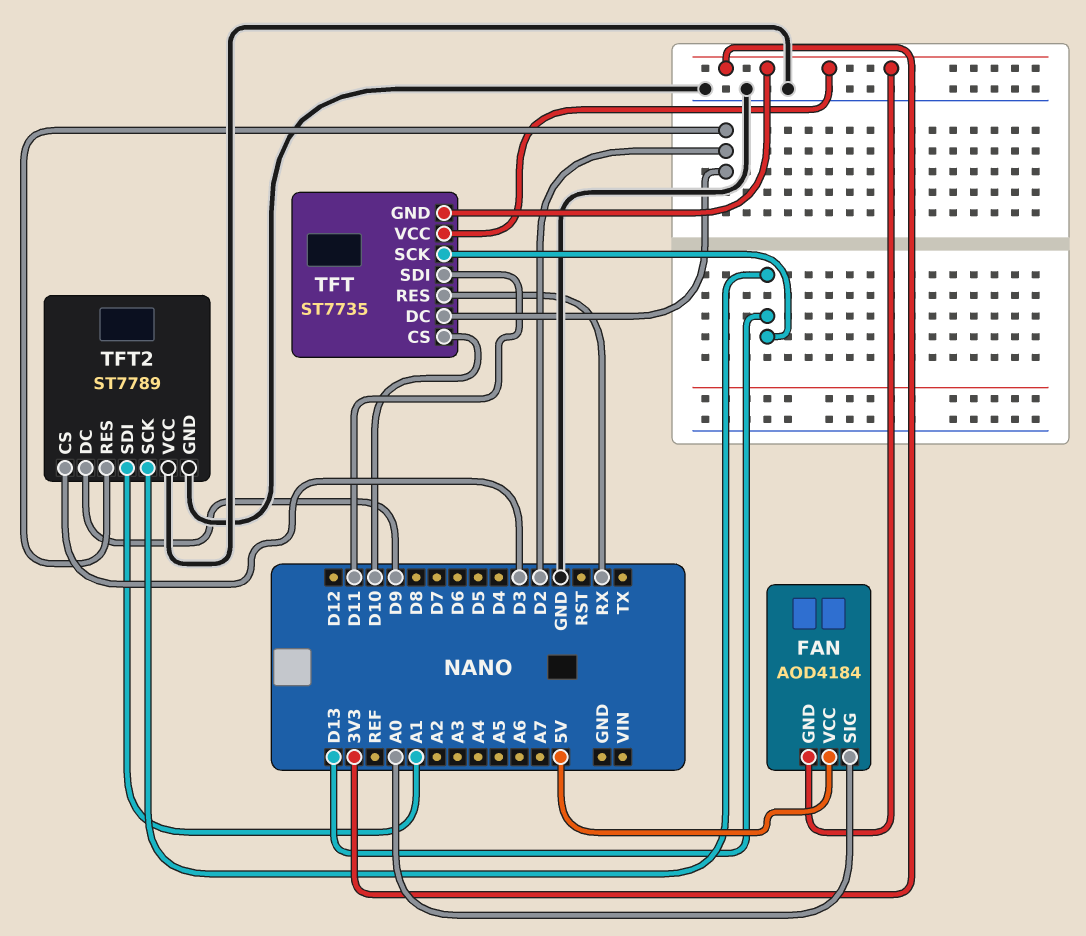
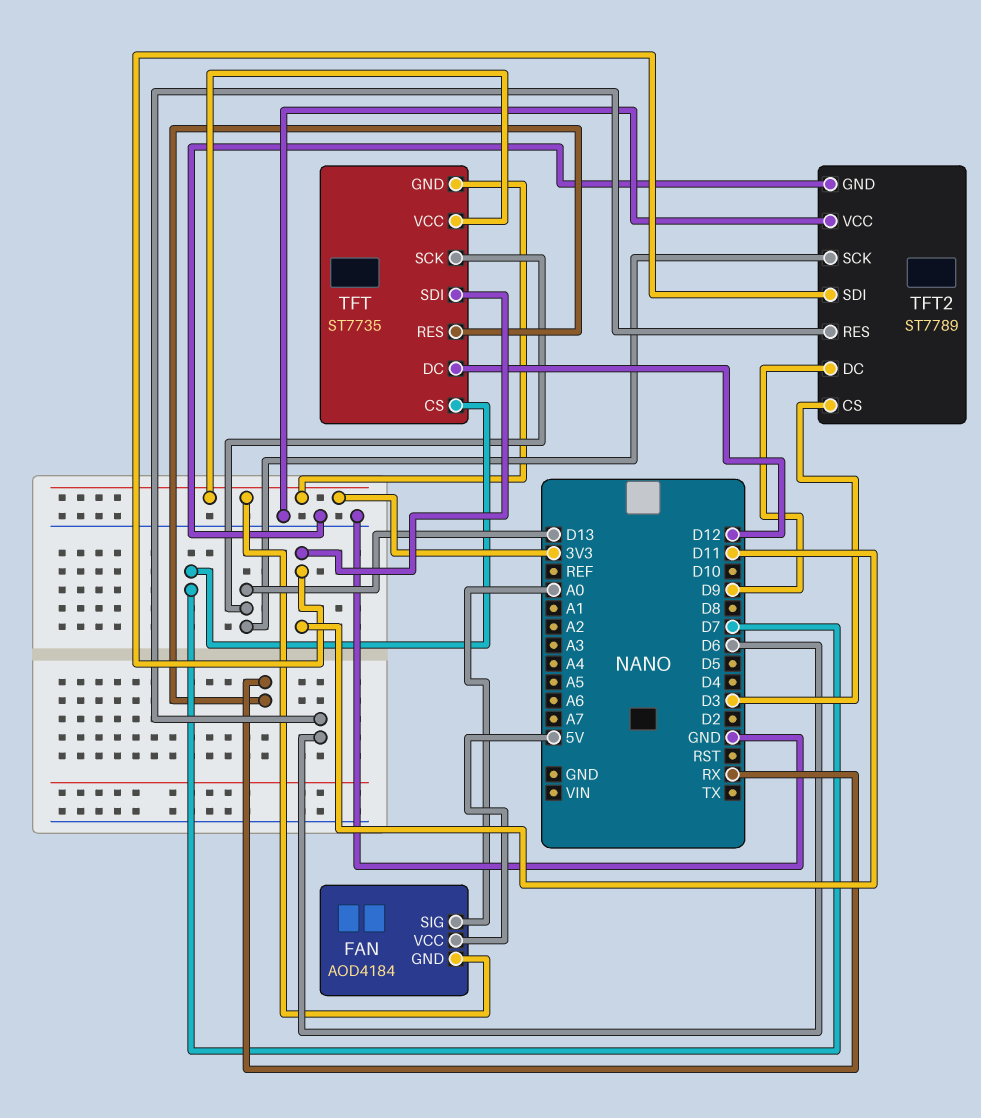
TFT pin CS: D10 -> D7
TFT pin DC: D2 -> D12
TFT2 pin RES: D2 -> D6
TFT2 pin SDI: A1 -> D11

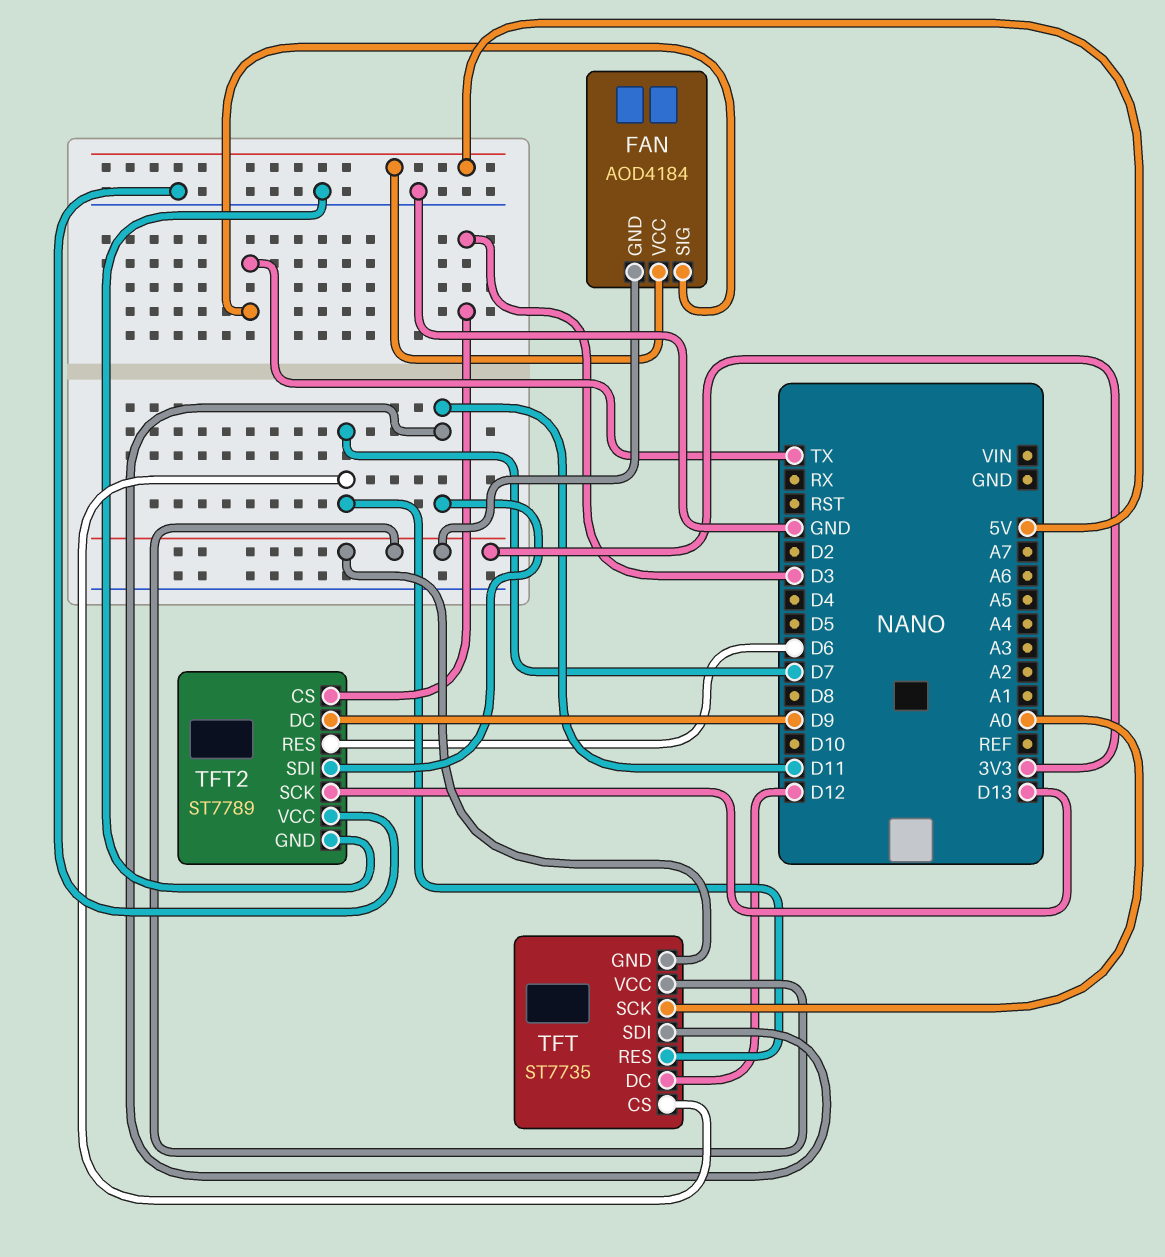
FAN pin SIG: A0 -> TX
TFT pin RES: RX -> D7
TFT pin SCK: D13 -> A0

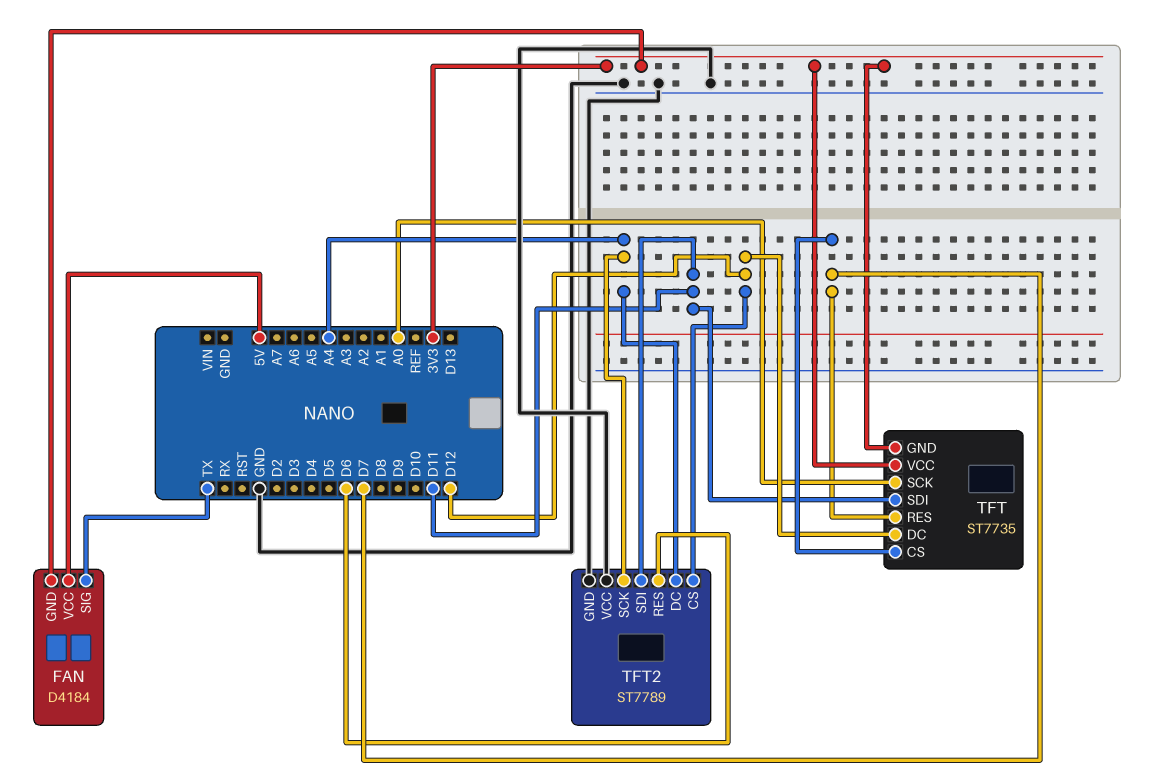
FAN: AOD4184 -> D4184
TFT2 pin CS: D3 -> D12
TFT2 pin DC: D9 -> A4
TFT2 pin SCK: D13 -> A4

